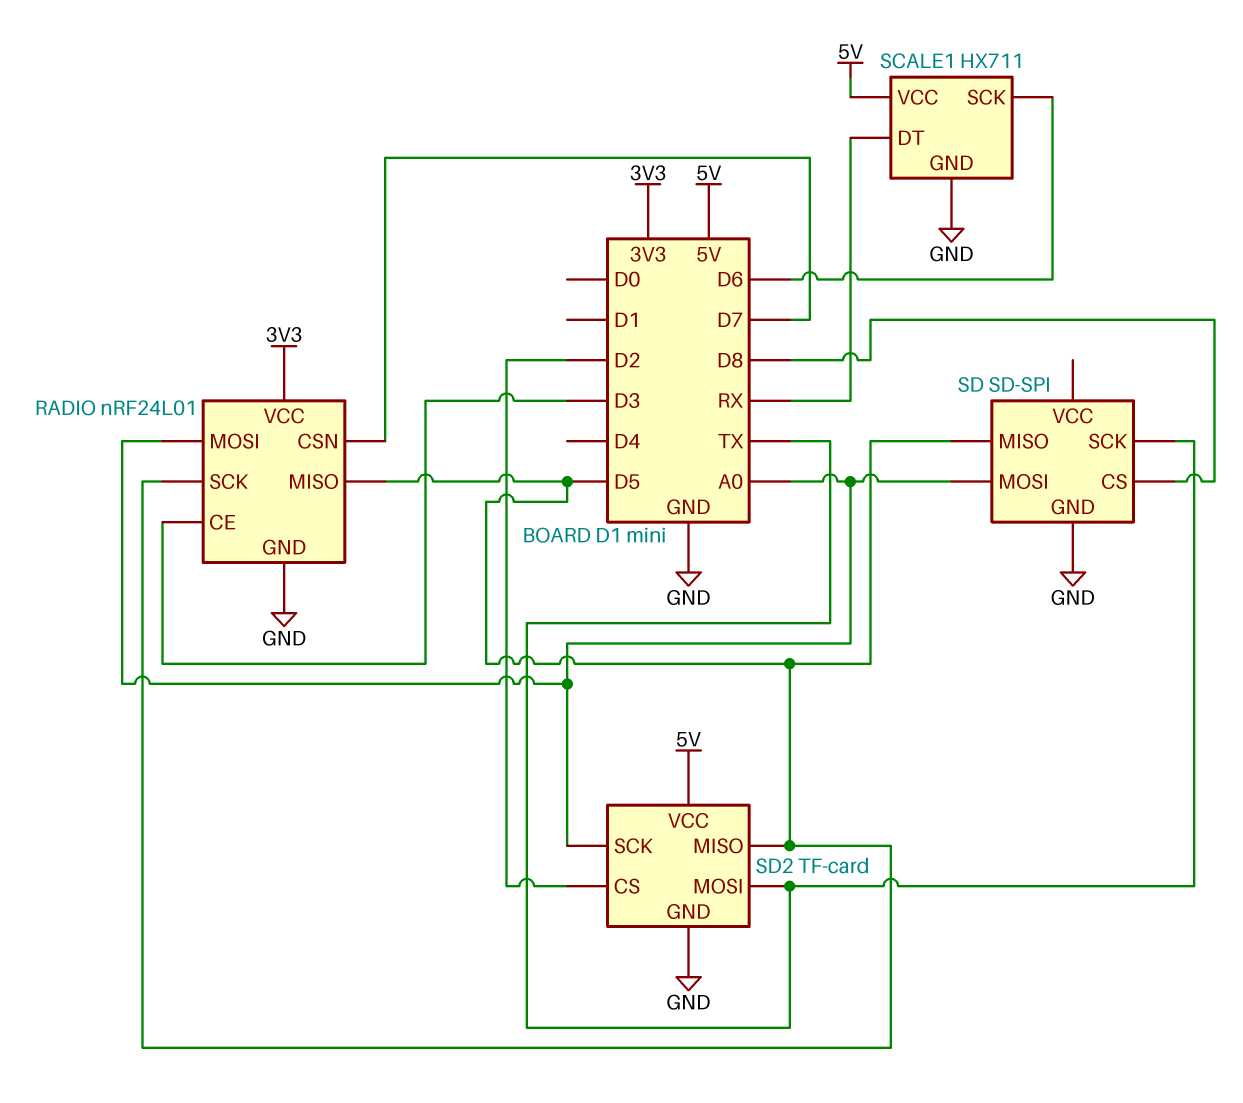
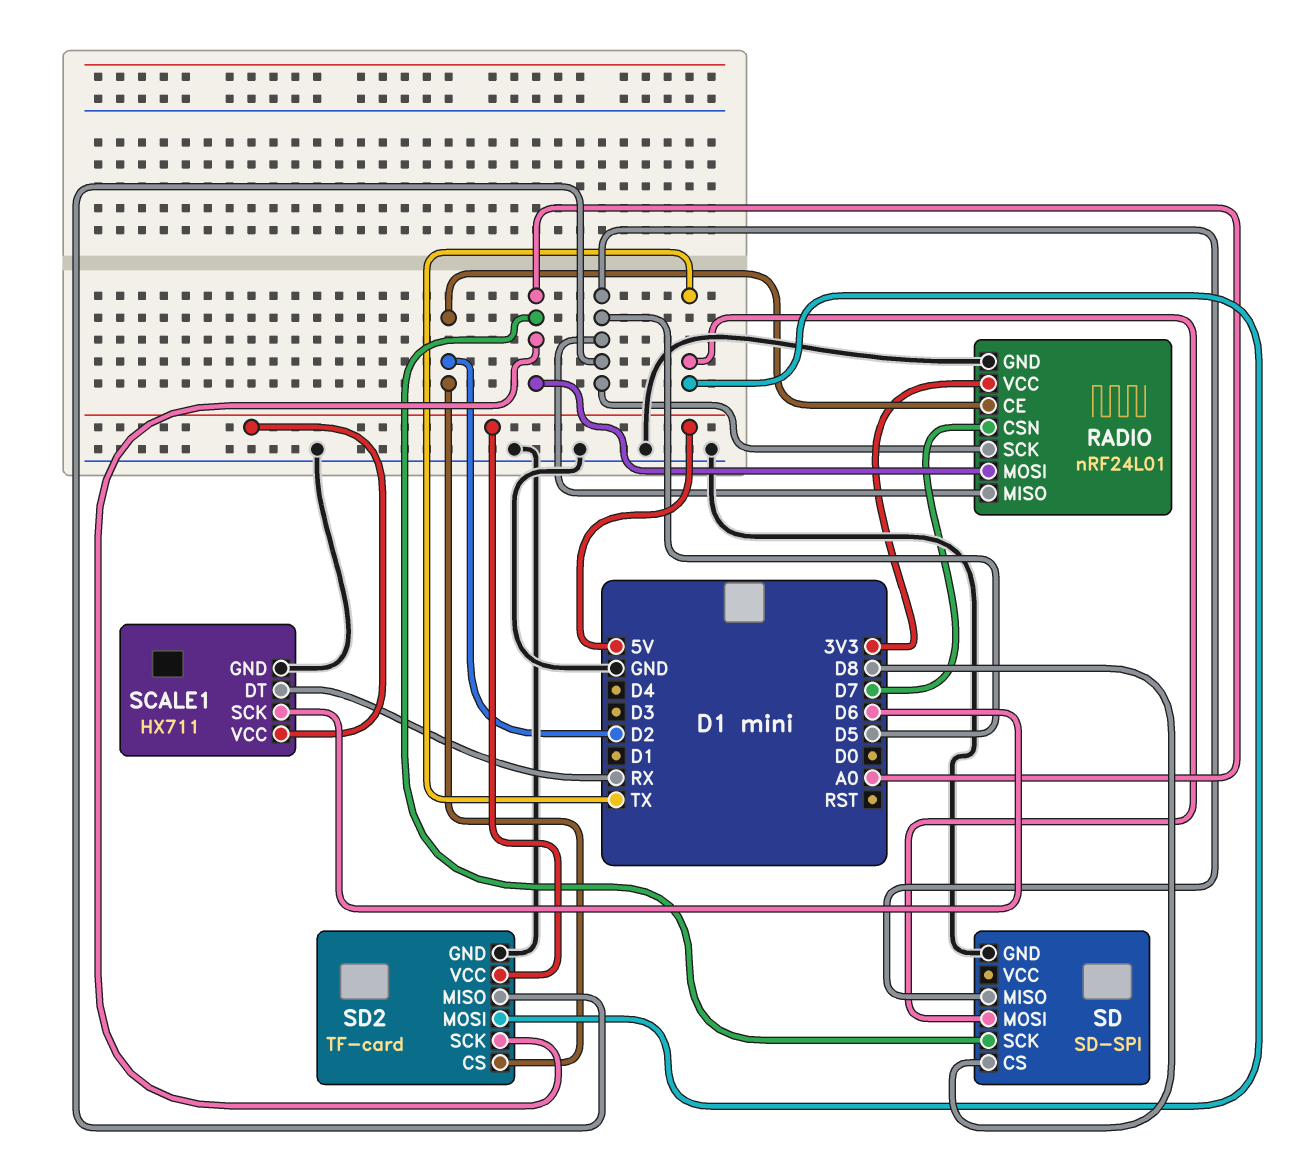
RADIO pin CE: D3 -> D2
SD pin MOSI: A0 -> TX
SD pin SCK: TX -> A0

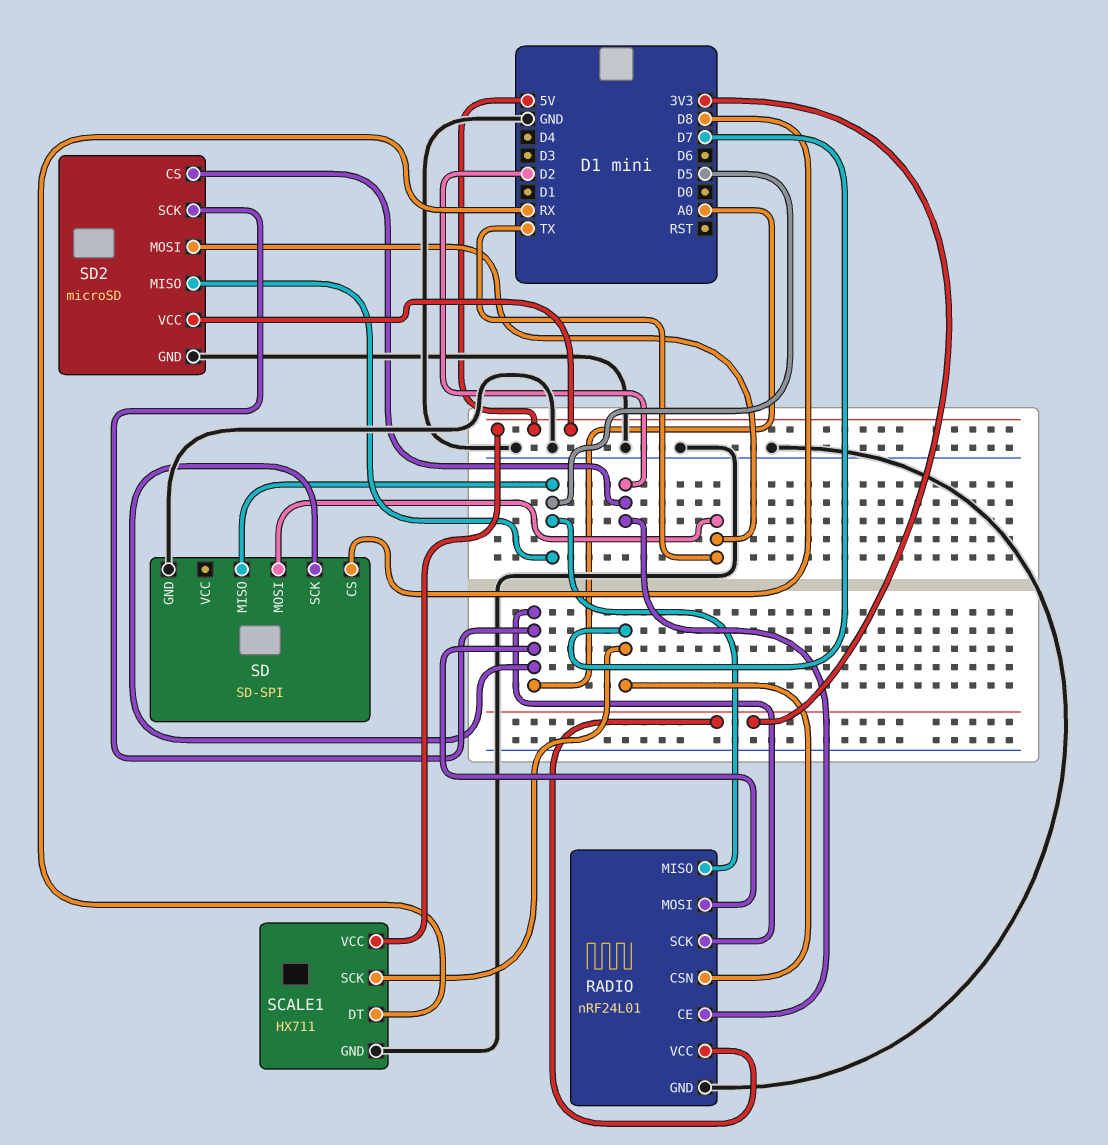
RADIO pin SCK: D5 -> A0
SCALE1 pin SCK: D6 -> D7
SD2: TF-card -> microSD

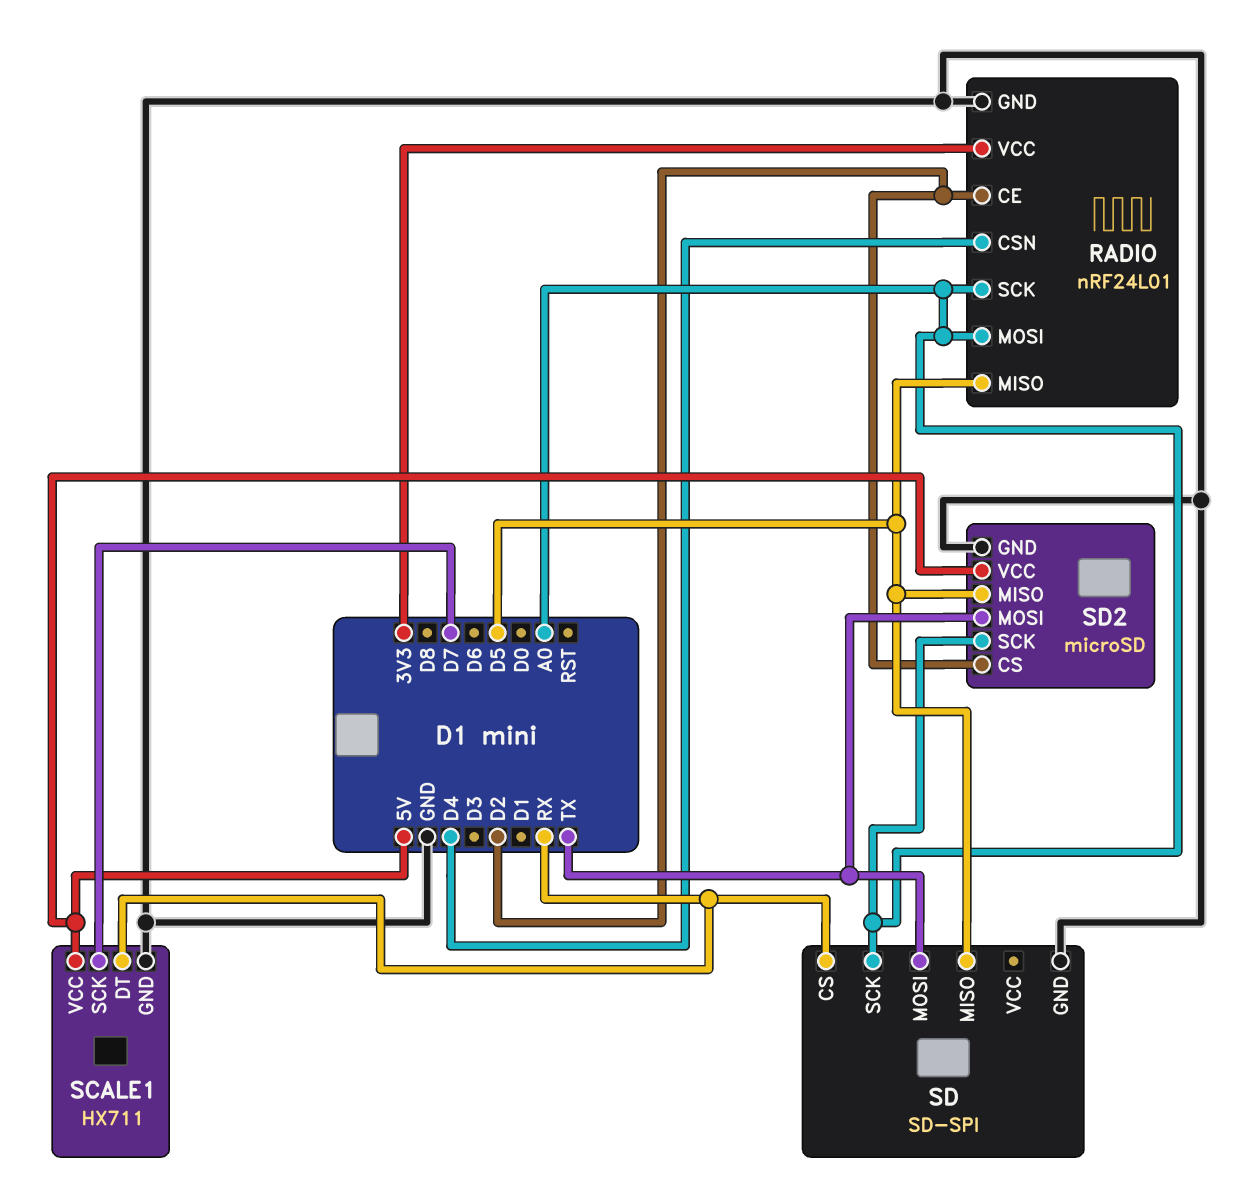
RADIO pin CSN: D7 -> D4
SD pin CS: D8 -> RX

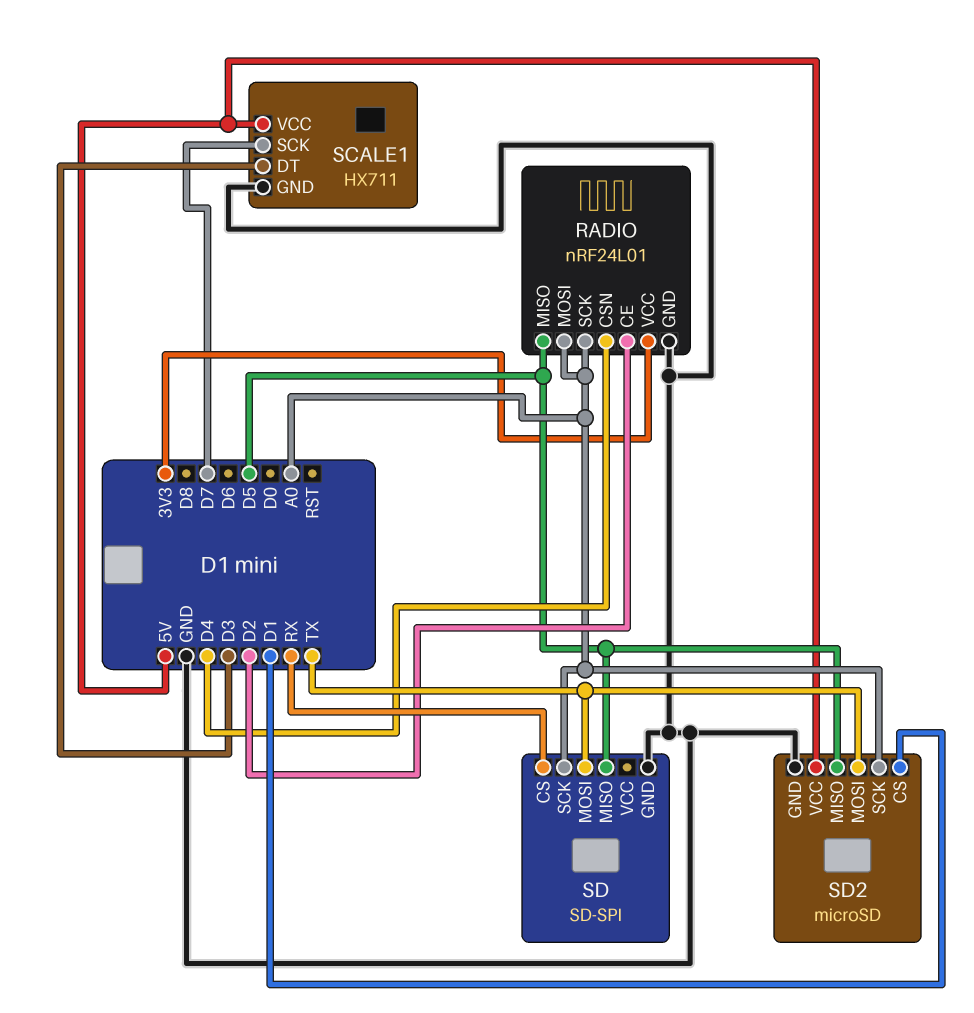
SCALE1 pin DT: RX -> D3
SD2 pin CS: D2 -> D1

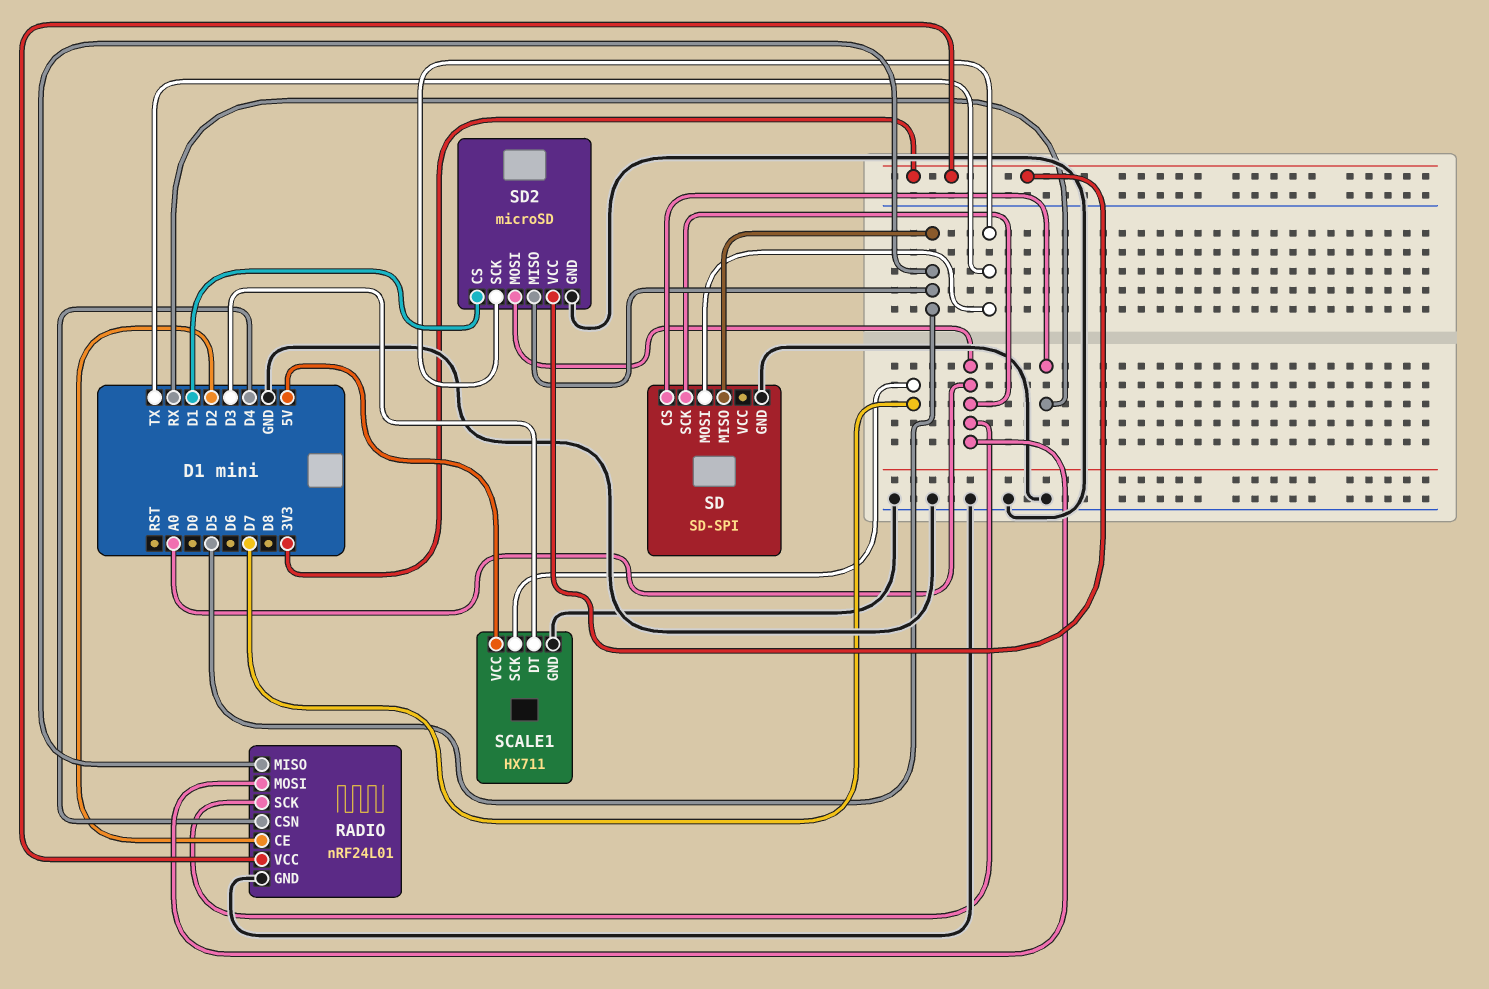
SD2 pin MOSI: TX -> A0
SD2 pin SCK: A0 -> TX
SD2 pin VCC: 5V -> 3V3

